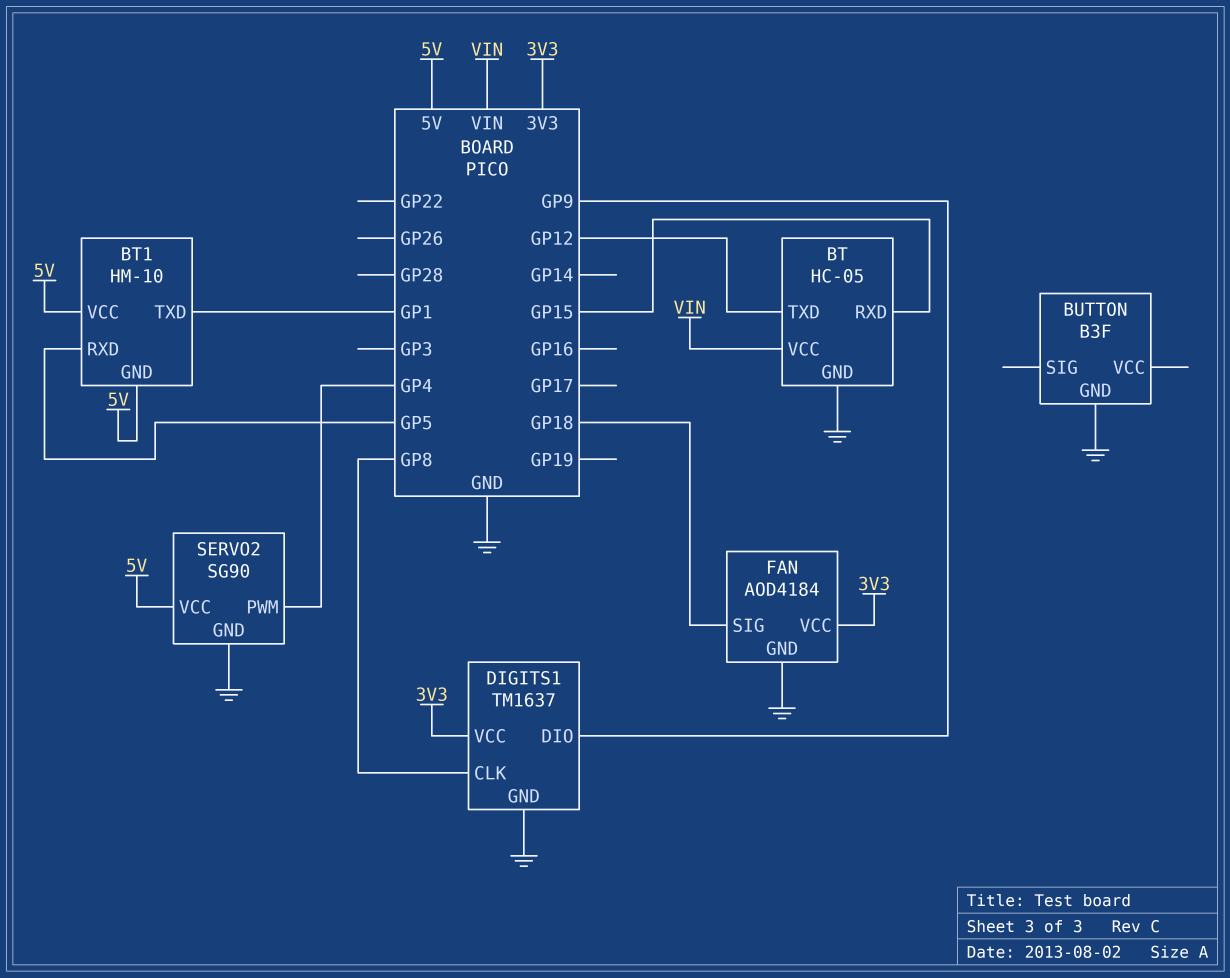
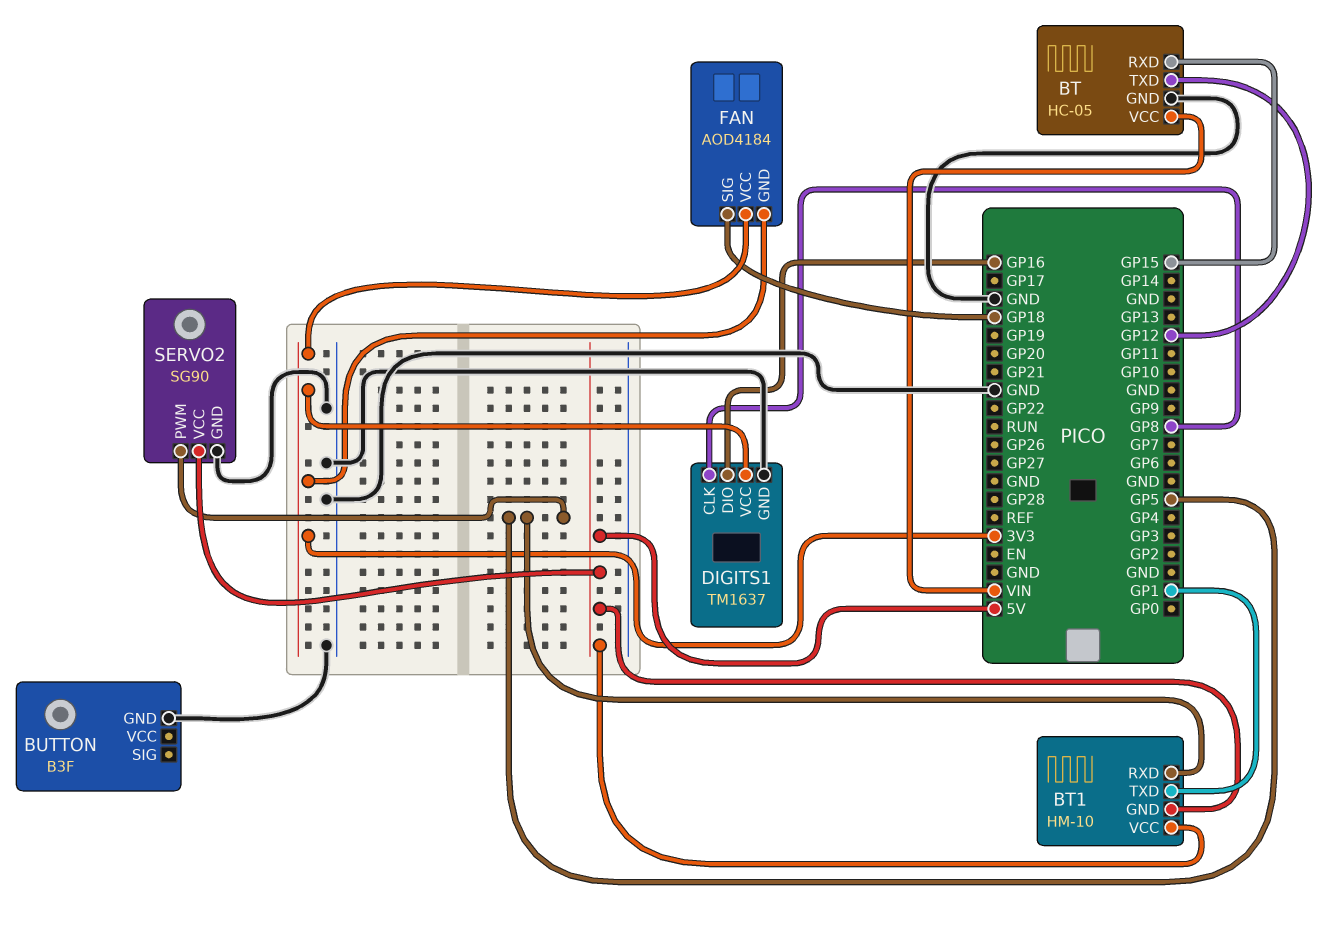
DIGITS1 pin DIO: GP9 -> GP16
FAN pin GND: GND -> 3V3
SERVO2 pin PWM: GP4 -> GP5

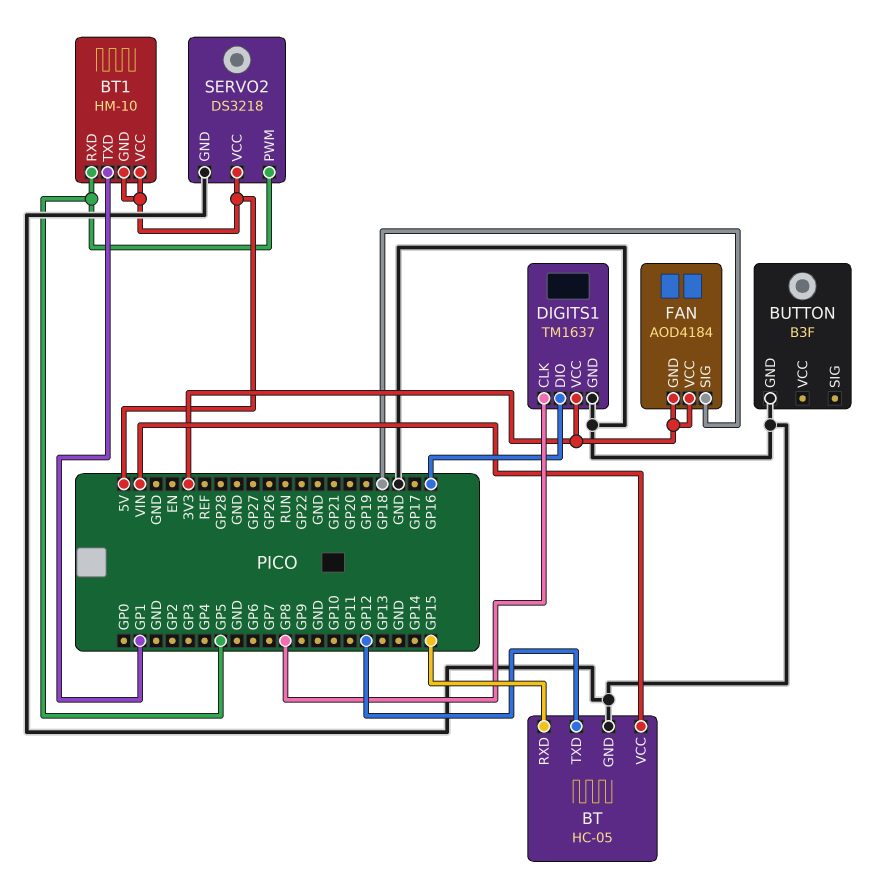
SERVO2: SG90 -> DS3218

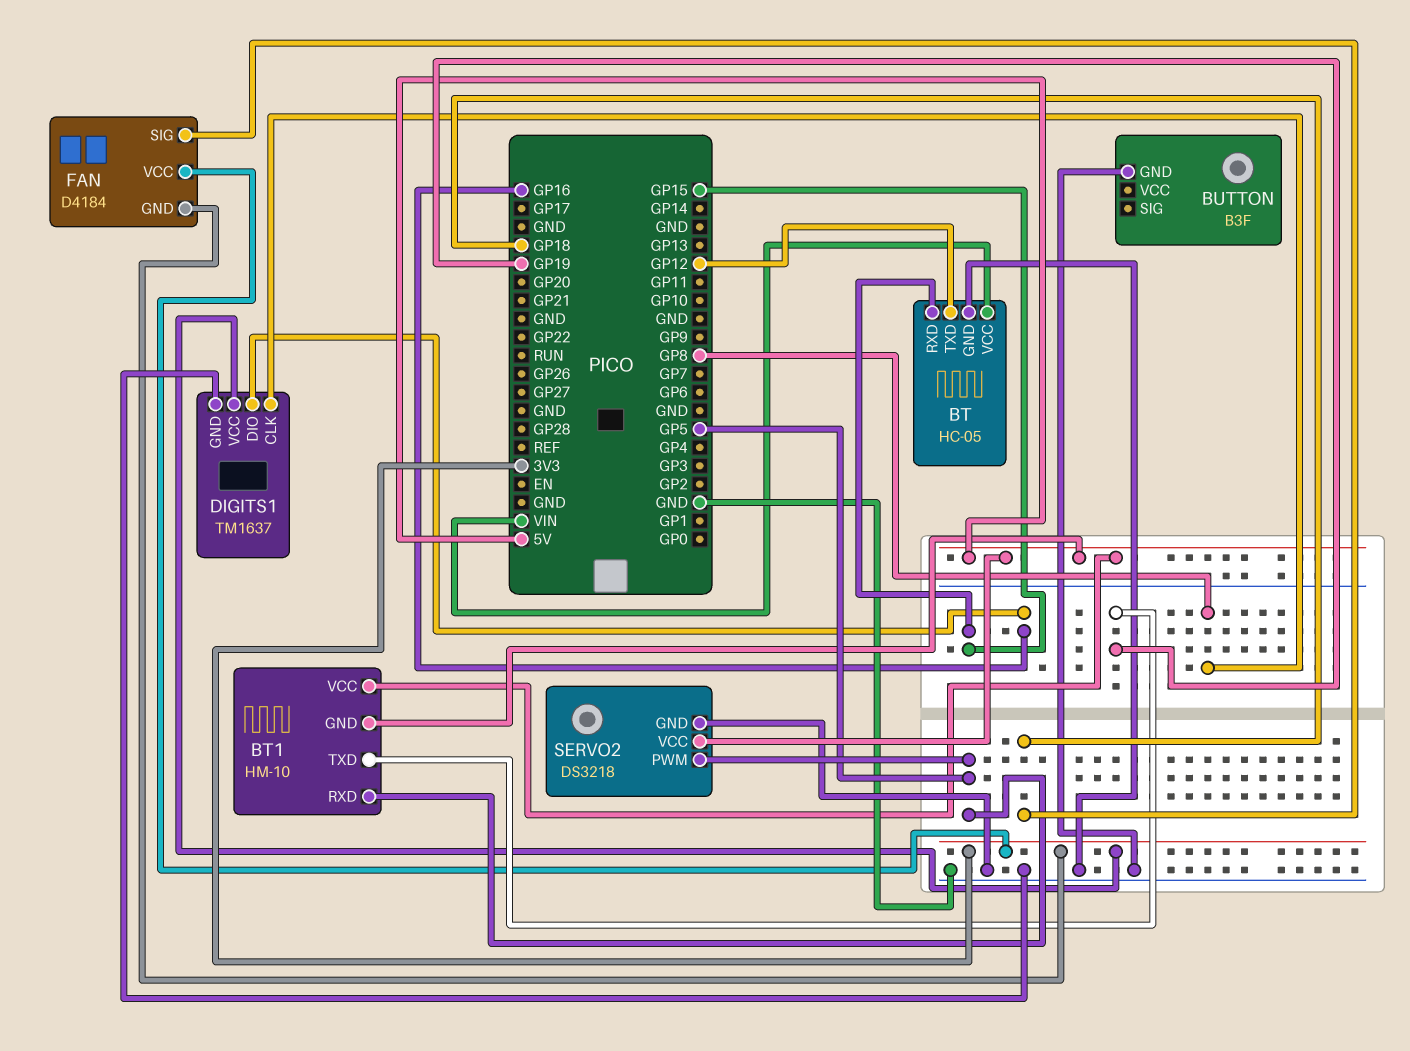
BT1 pin TXD: GP1 -> GP19
FAN: AOD4184 -> D4184

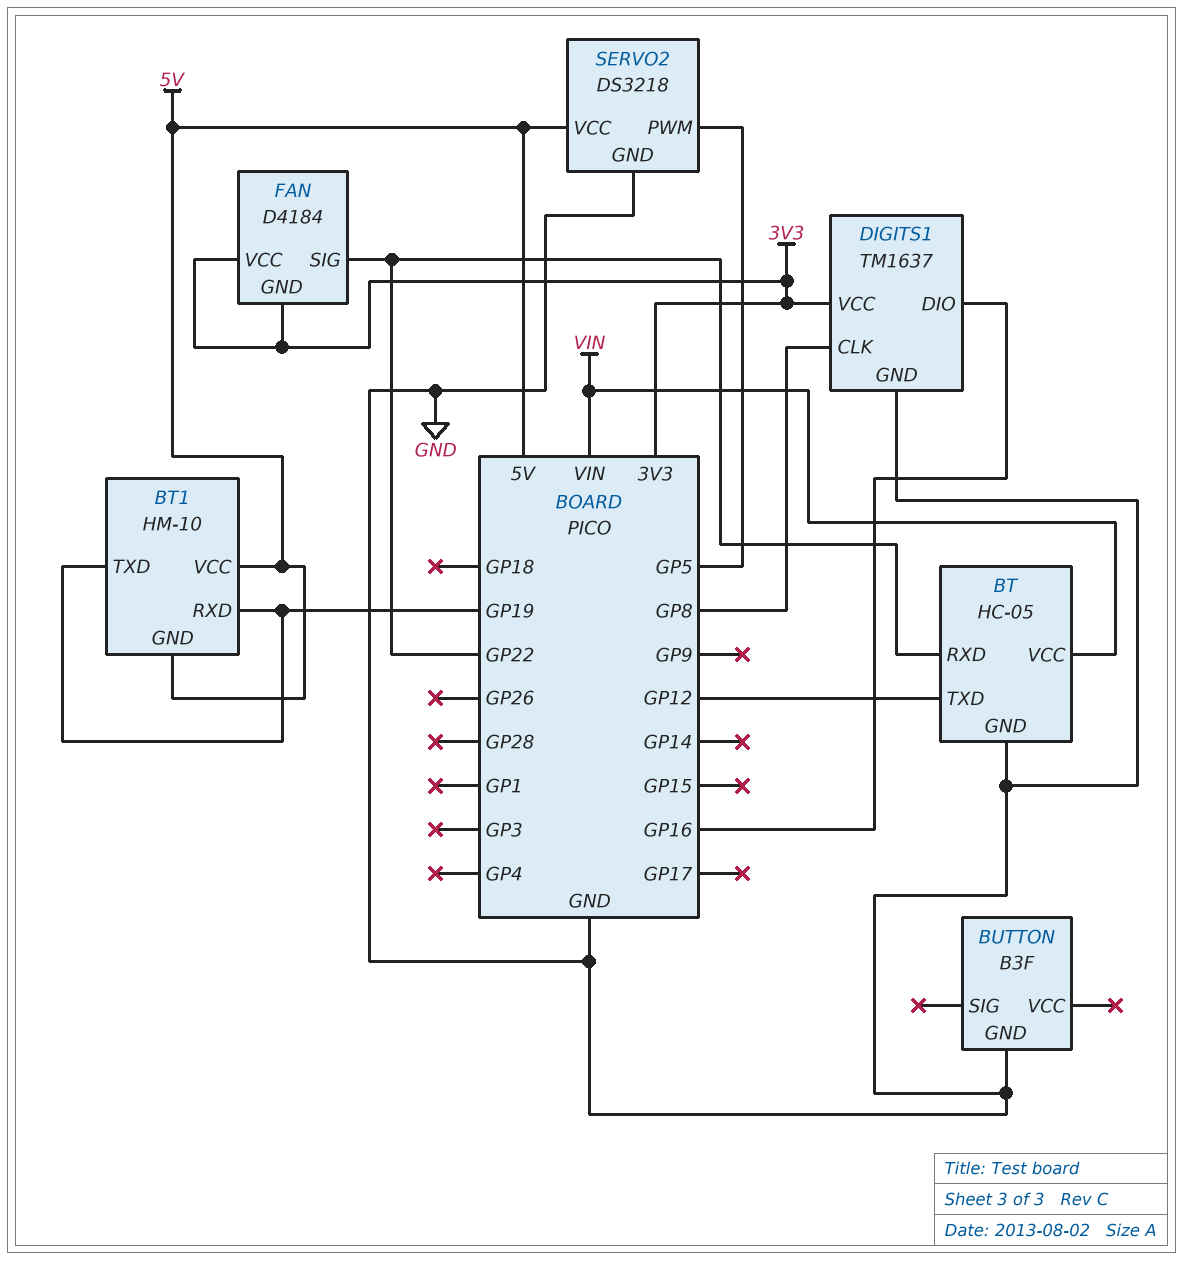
BT pin RXD: GP15 -> GP22
BT1 pin RXD: GP5 -> GP19
FAN pin SIG: GP18 -> GP22

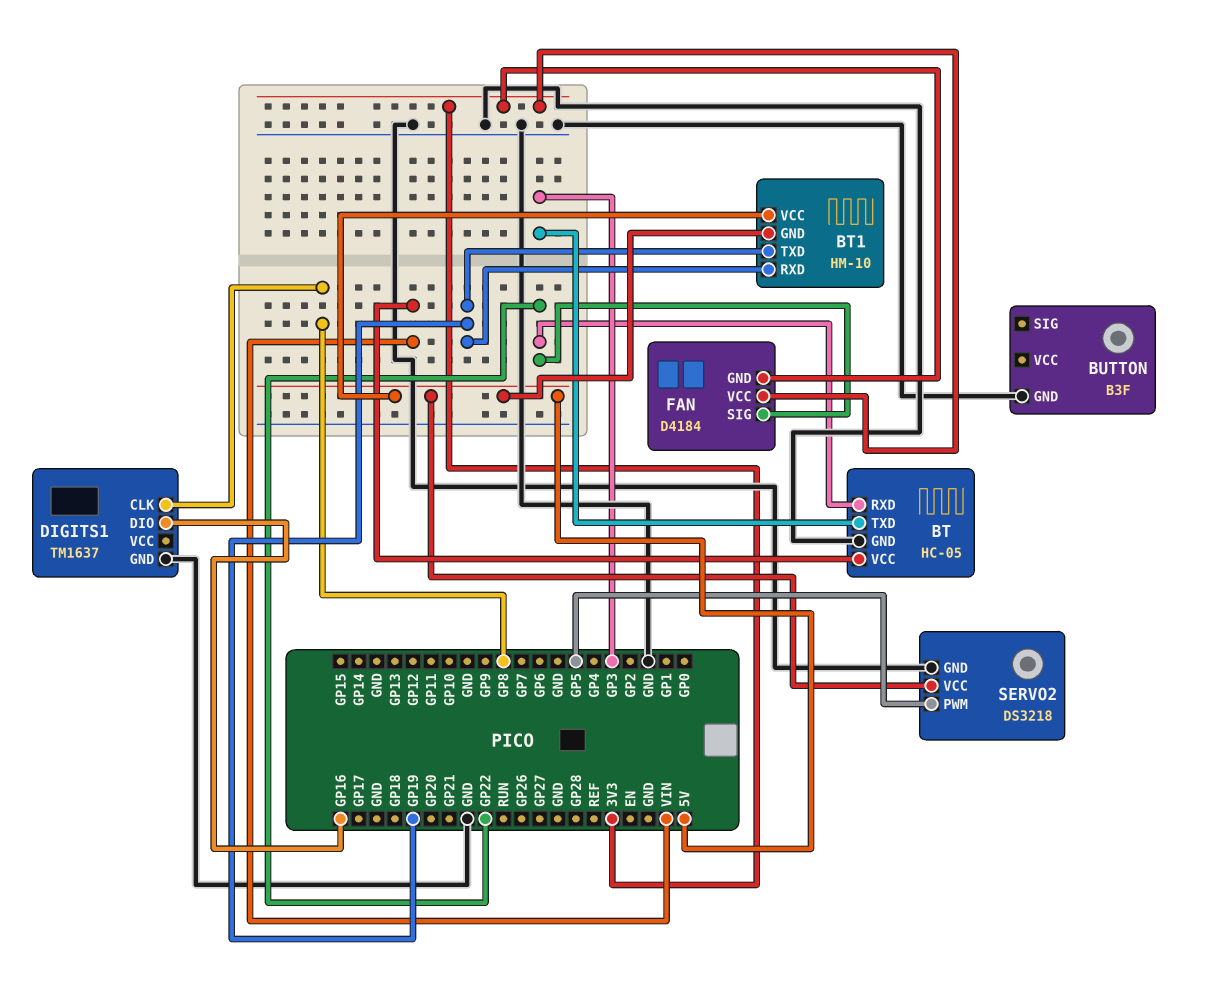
BT pin TXD: GP12 -> GP3
DIGITS1 pin VCC: 3V3 -> none

